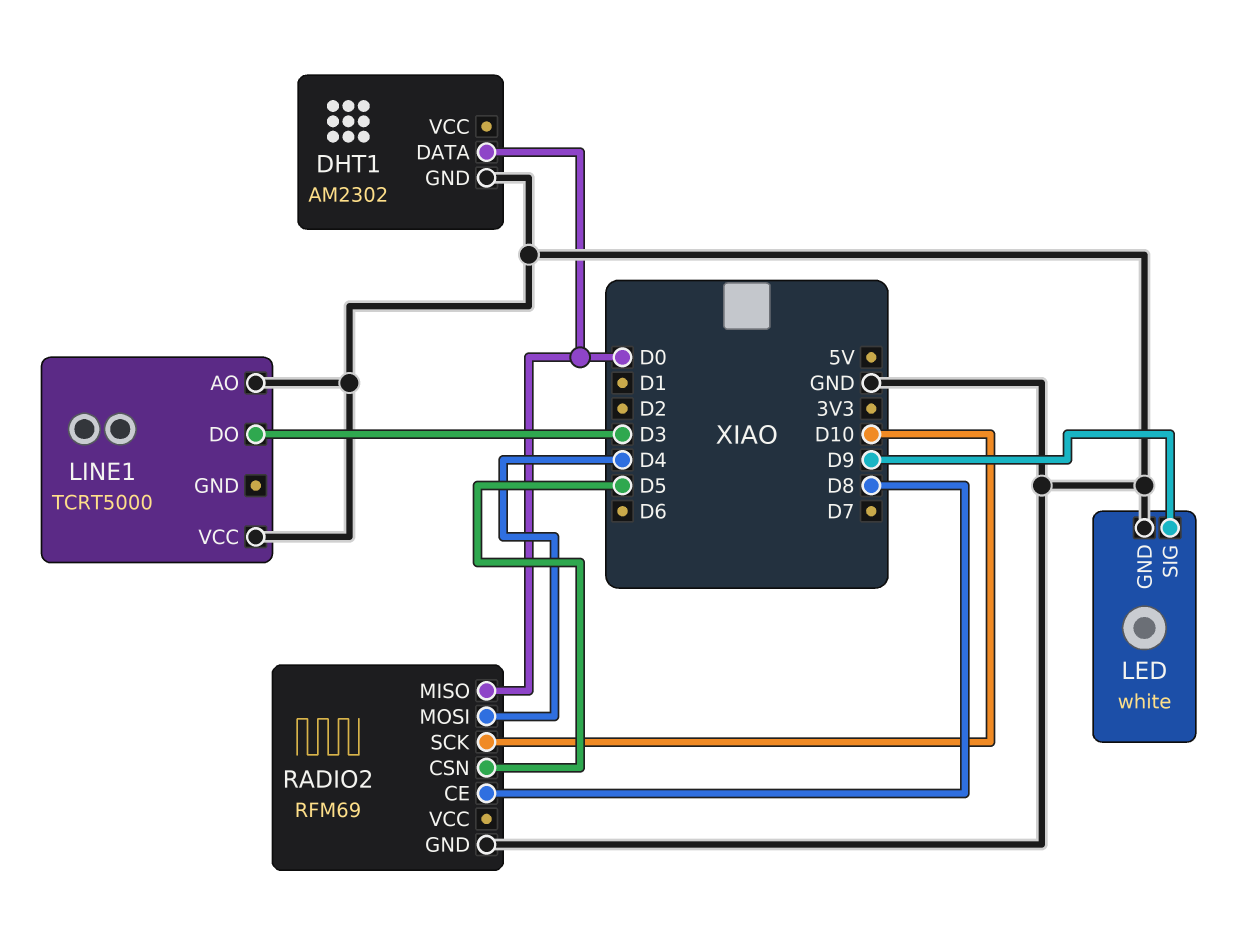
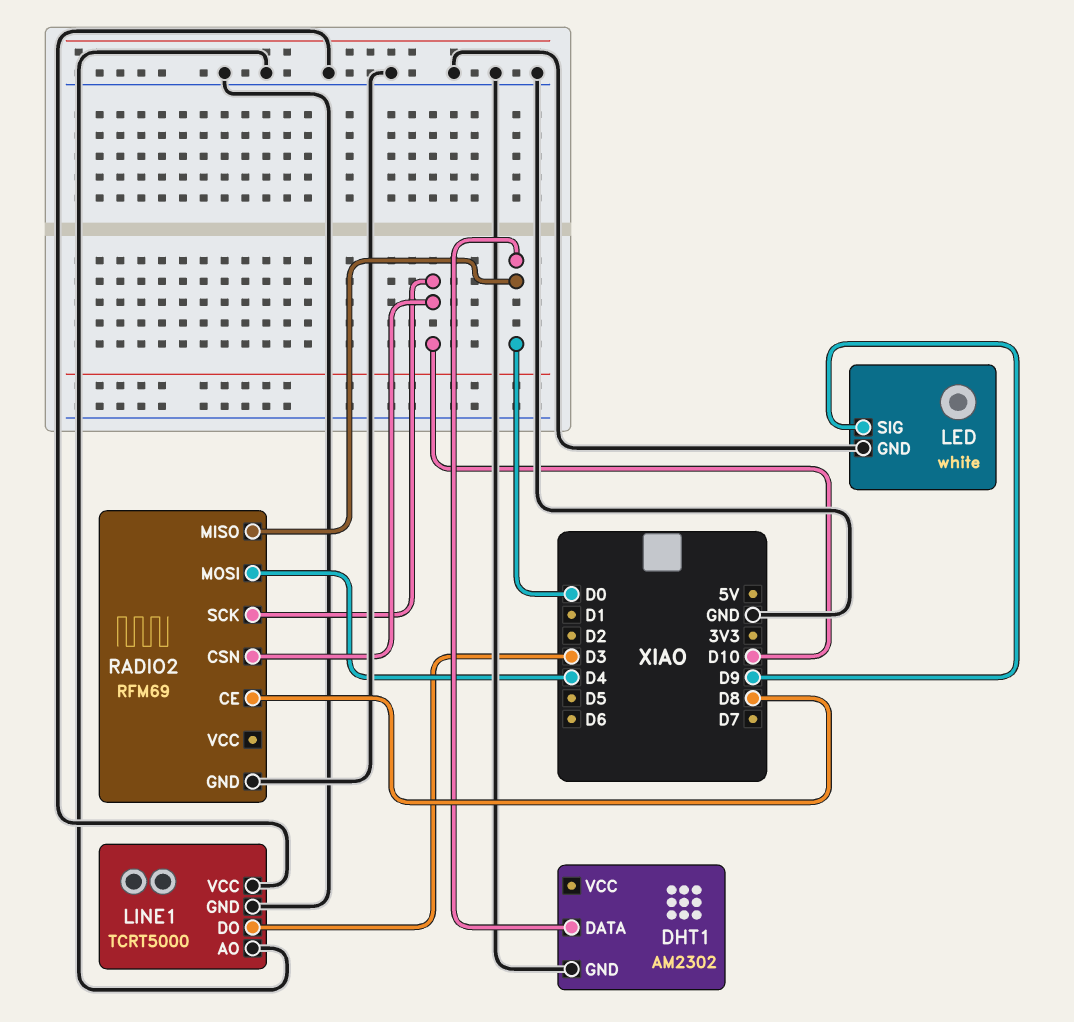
LINE1 pin GND: none -> GND
RADIO2 pin CSN: D5 -> D10

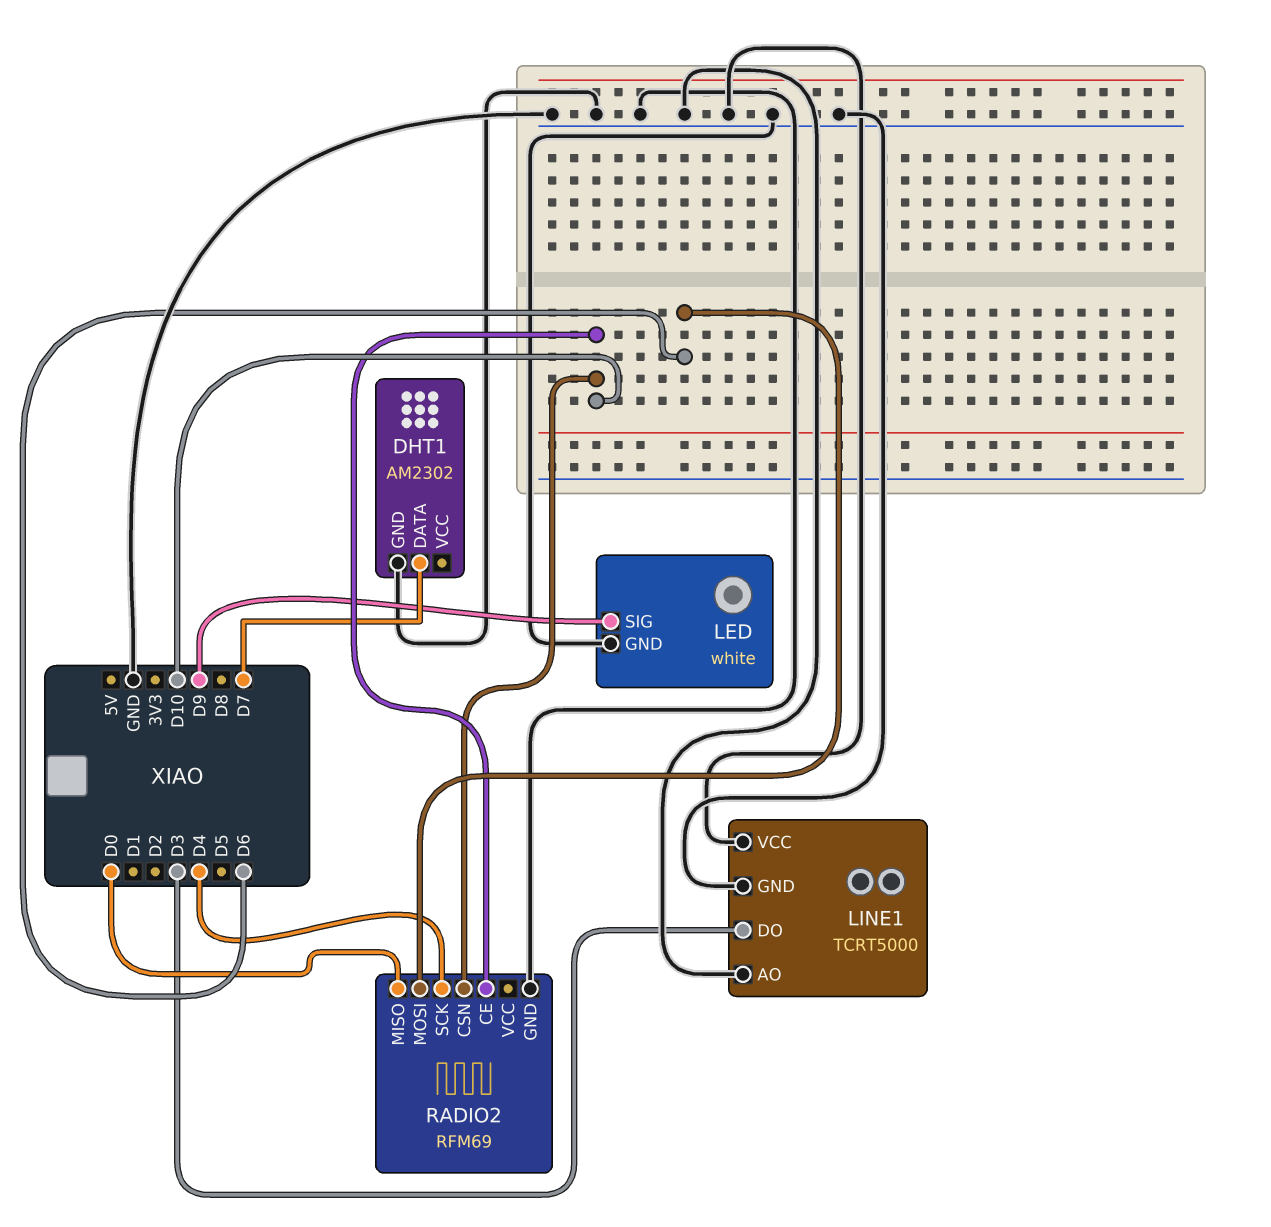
DHT1 pin DATA: D0 -> D7
RADIO2 pin CE: D8 -> D10
RADIO2 pin MOSI: D4 -> D6
RADIO2 pin SCK: D10 -> D4

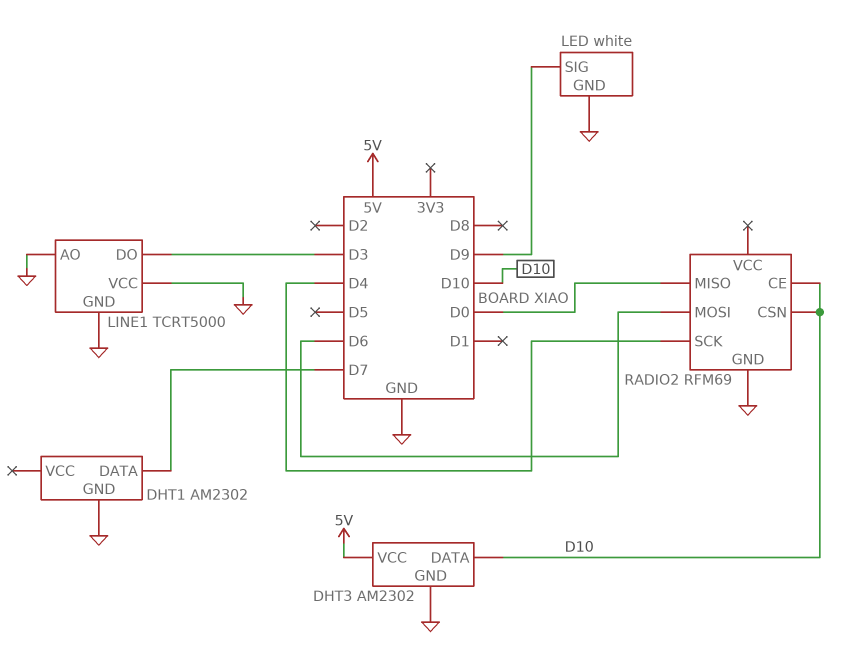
DHT3: none -> AM2302
DHT3 pin DATA: none -> D10
DHT3 pin GND: none -> GND
DHT3 pin VCC: none -> 5V

